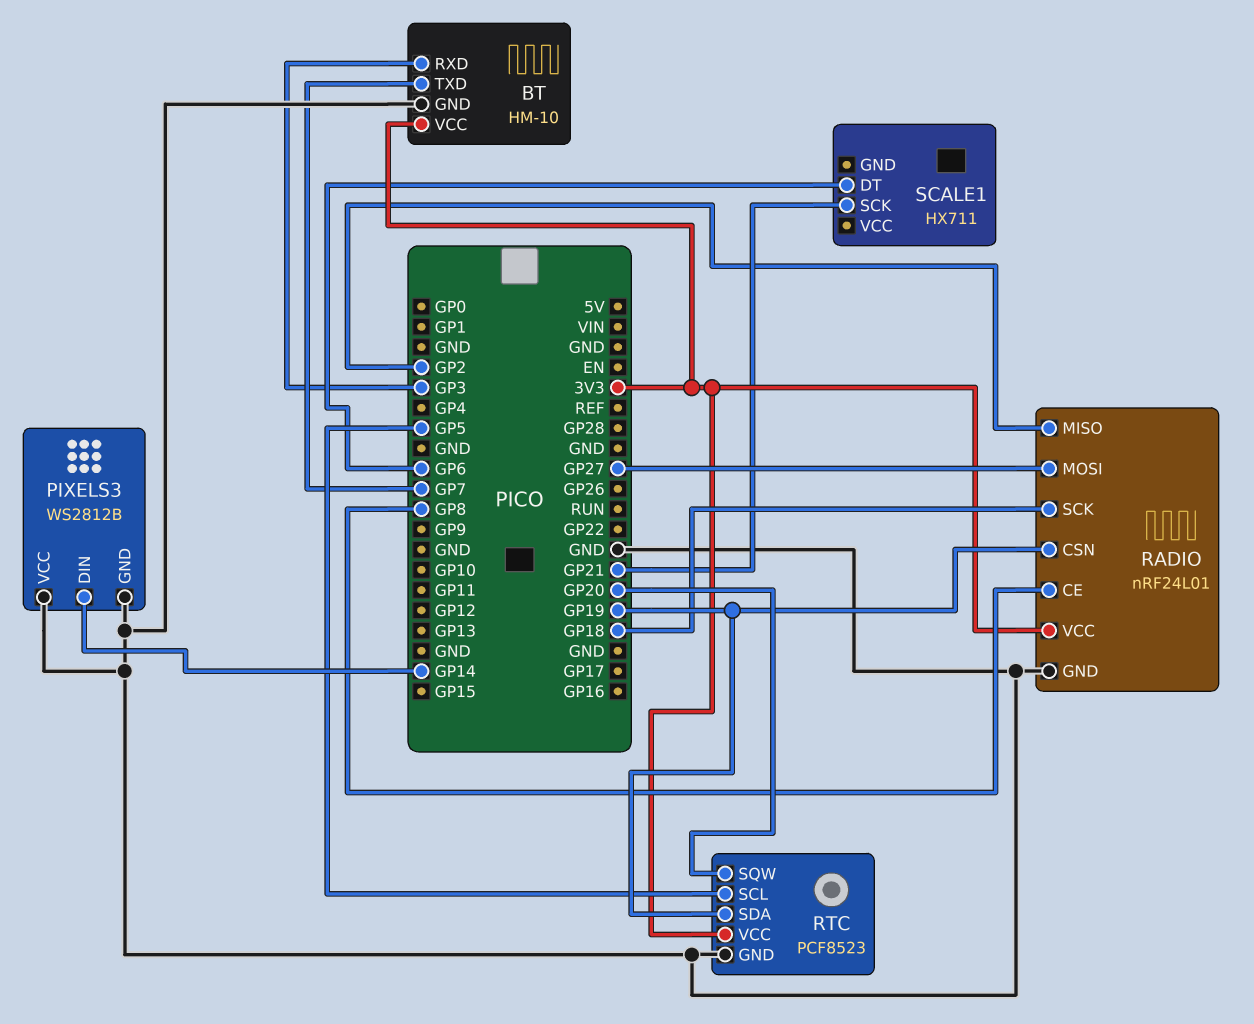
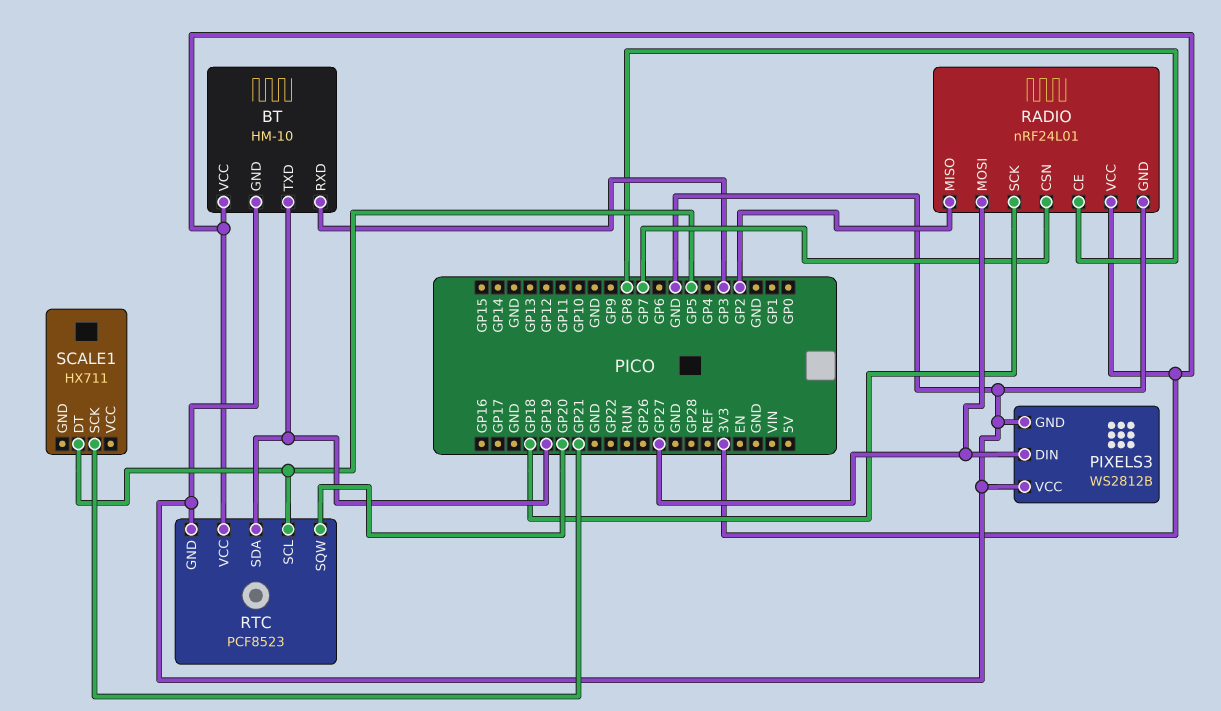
BT pin TXD: GP7 -> GP19
PIXELS3 pin DIN: GP14 -> GP27
RADIO pin CSN: GP19 -> GP7
SCALE1 pin DT: GP6 -> GP5

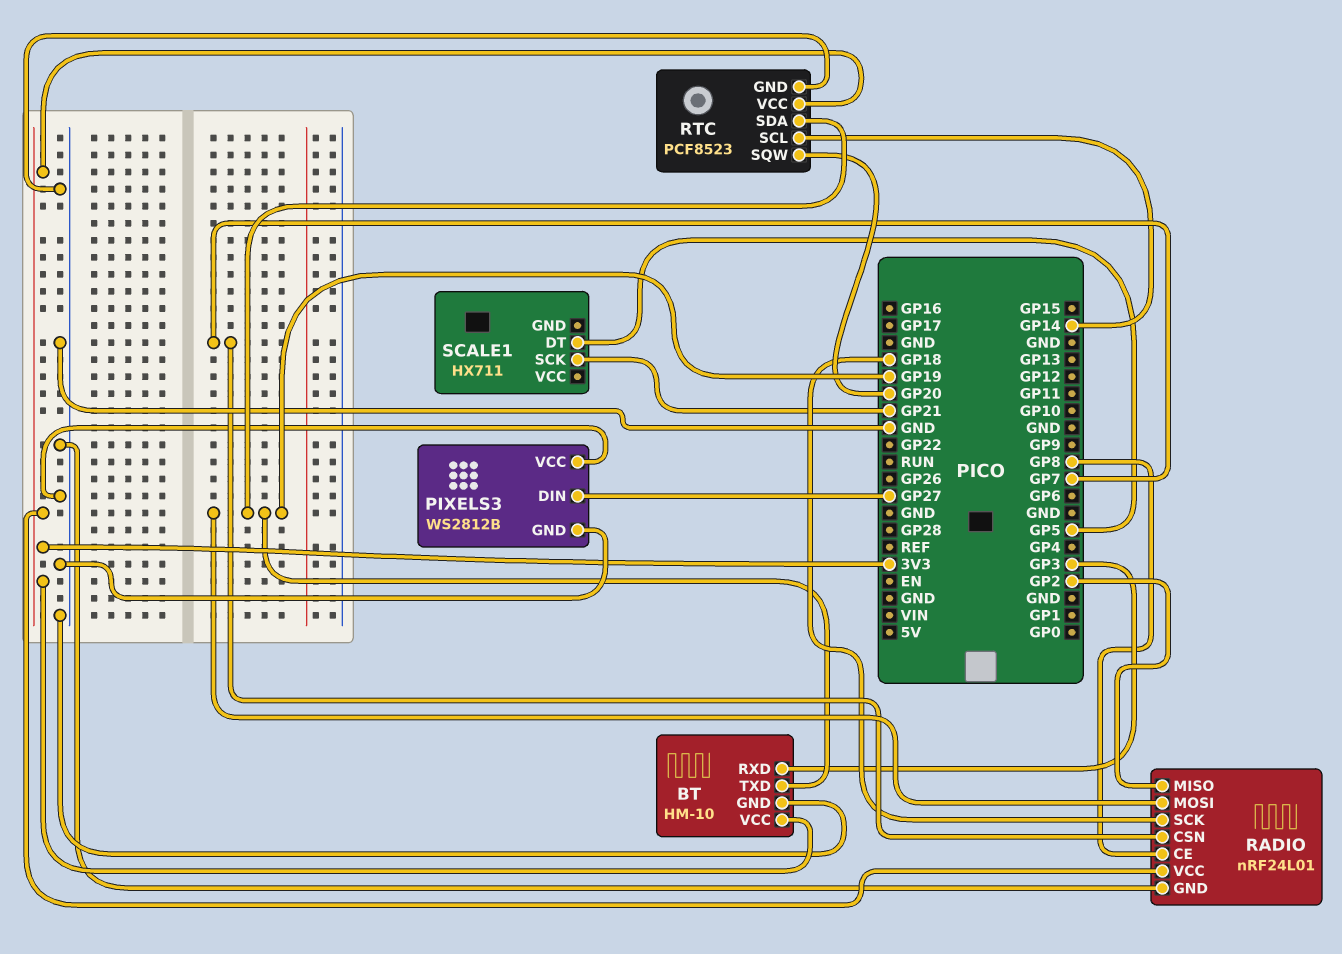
RADIO pin MOSI: GP27 -> GP19
RTC pin SCL: GP5 -> GP14

